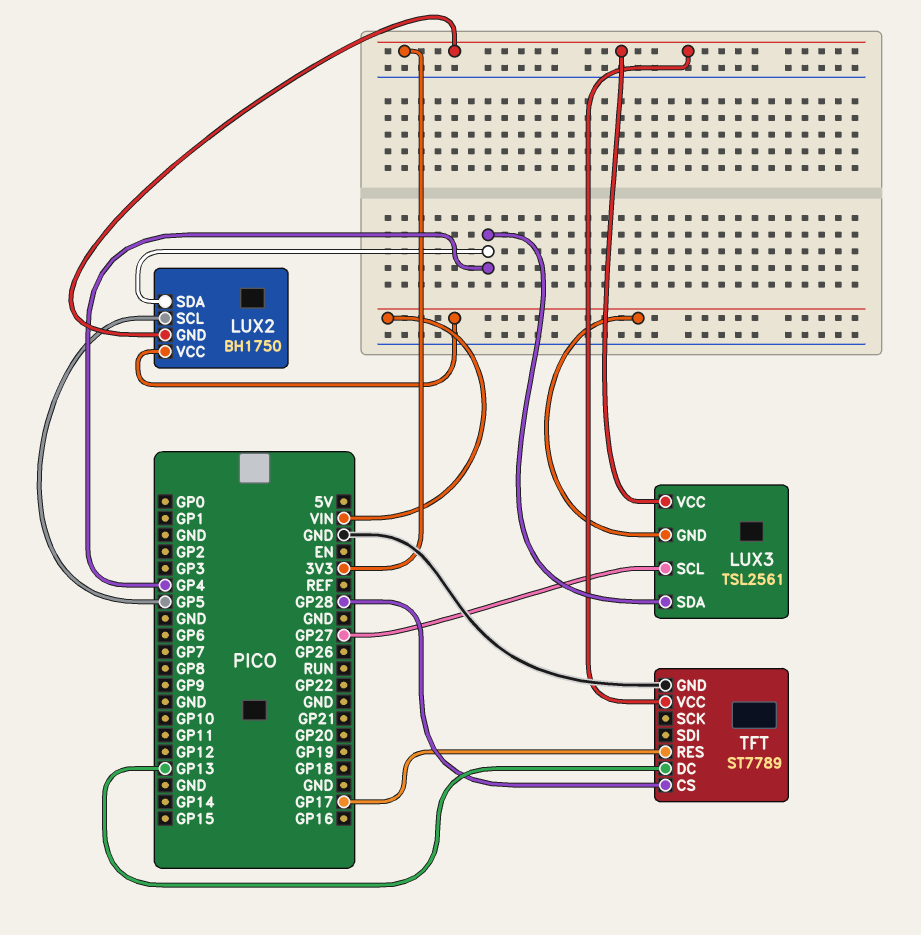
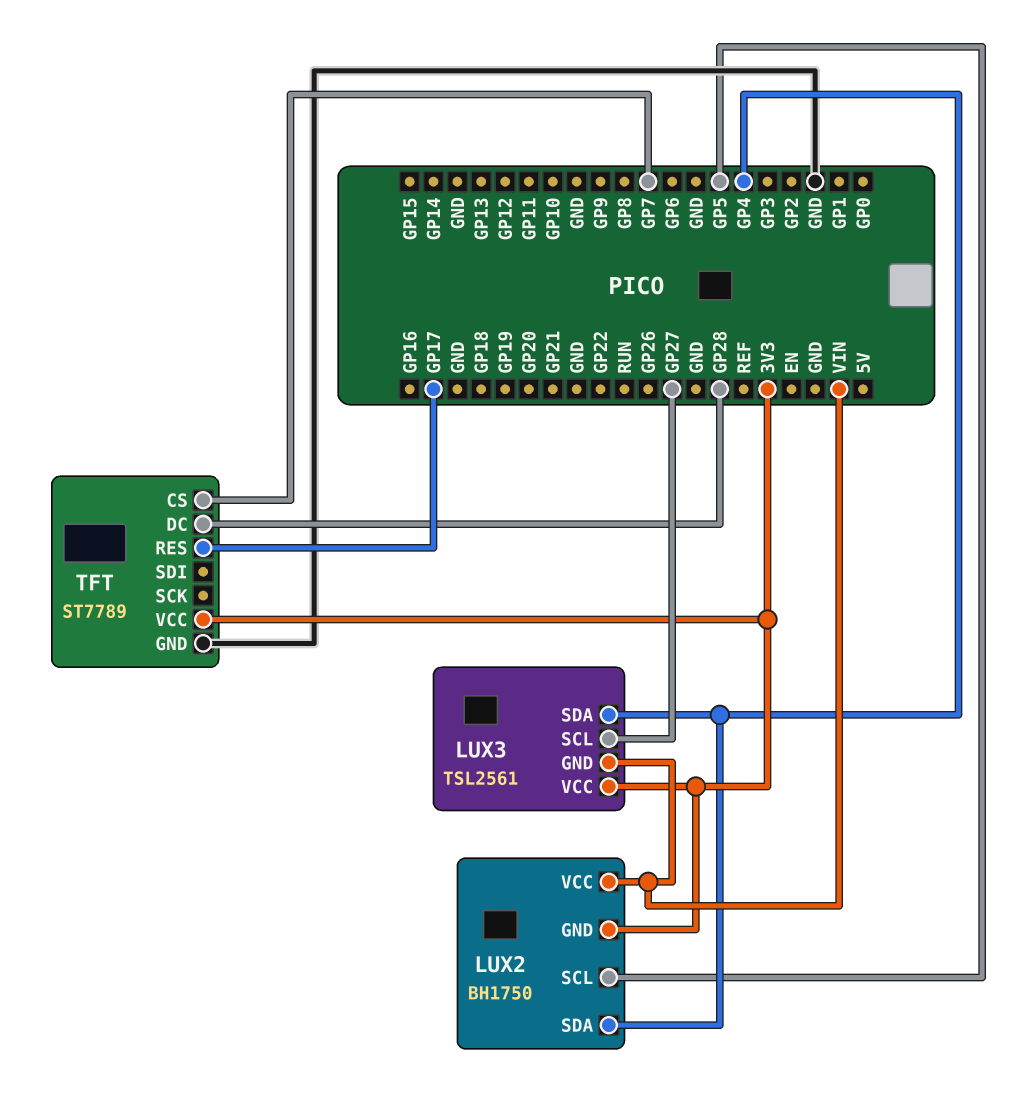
TFT pin CS: GP28 -> GP7
TFT pin DC: GP13 -> GP28

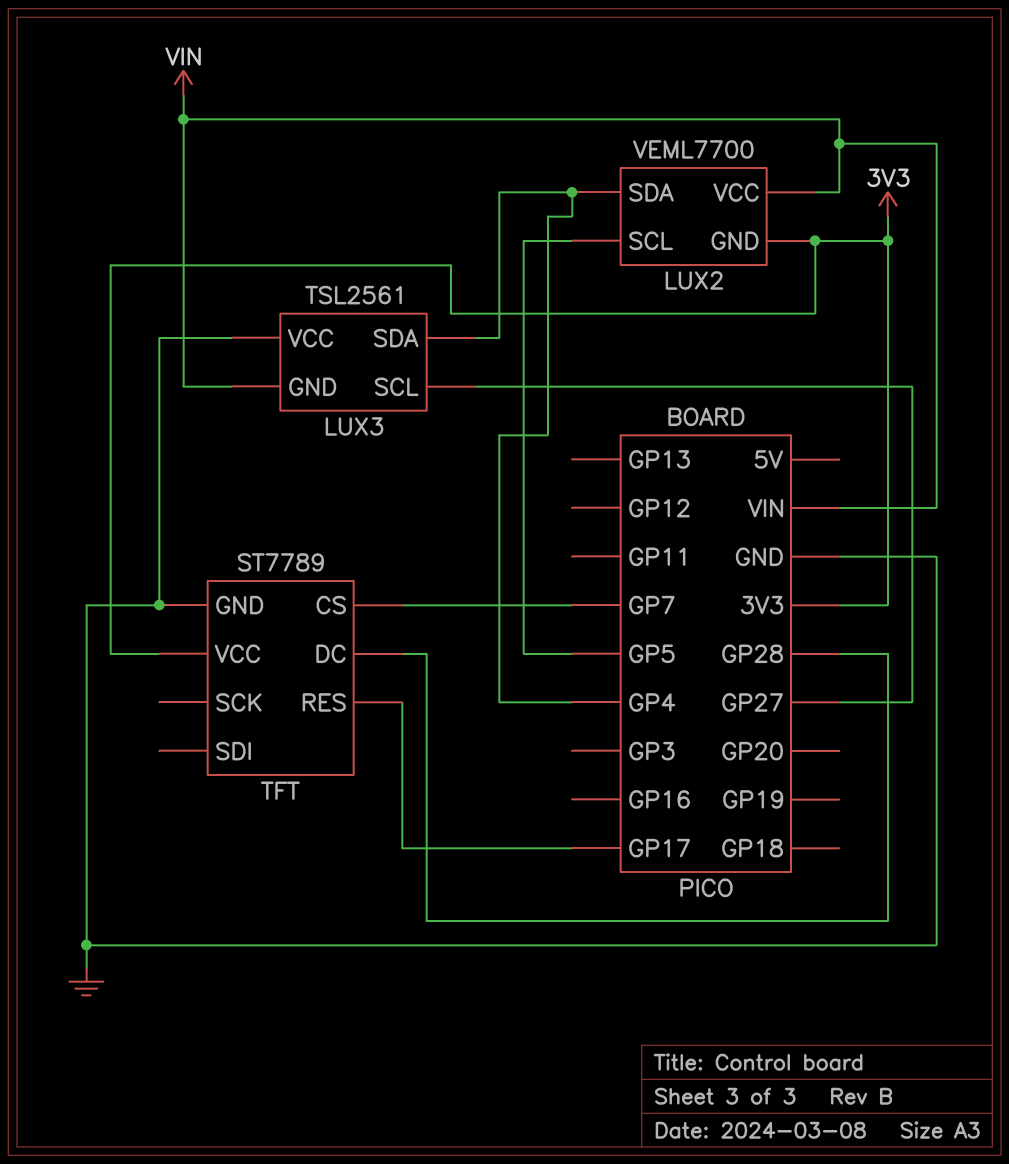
LUX2: BH1750 -> VEML7700
LUX3 pin VCC: 3V3 -> GND

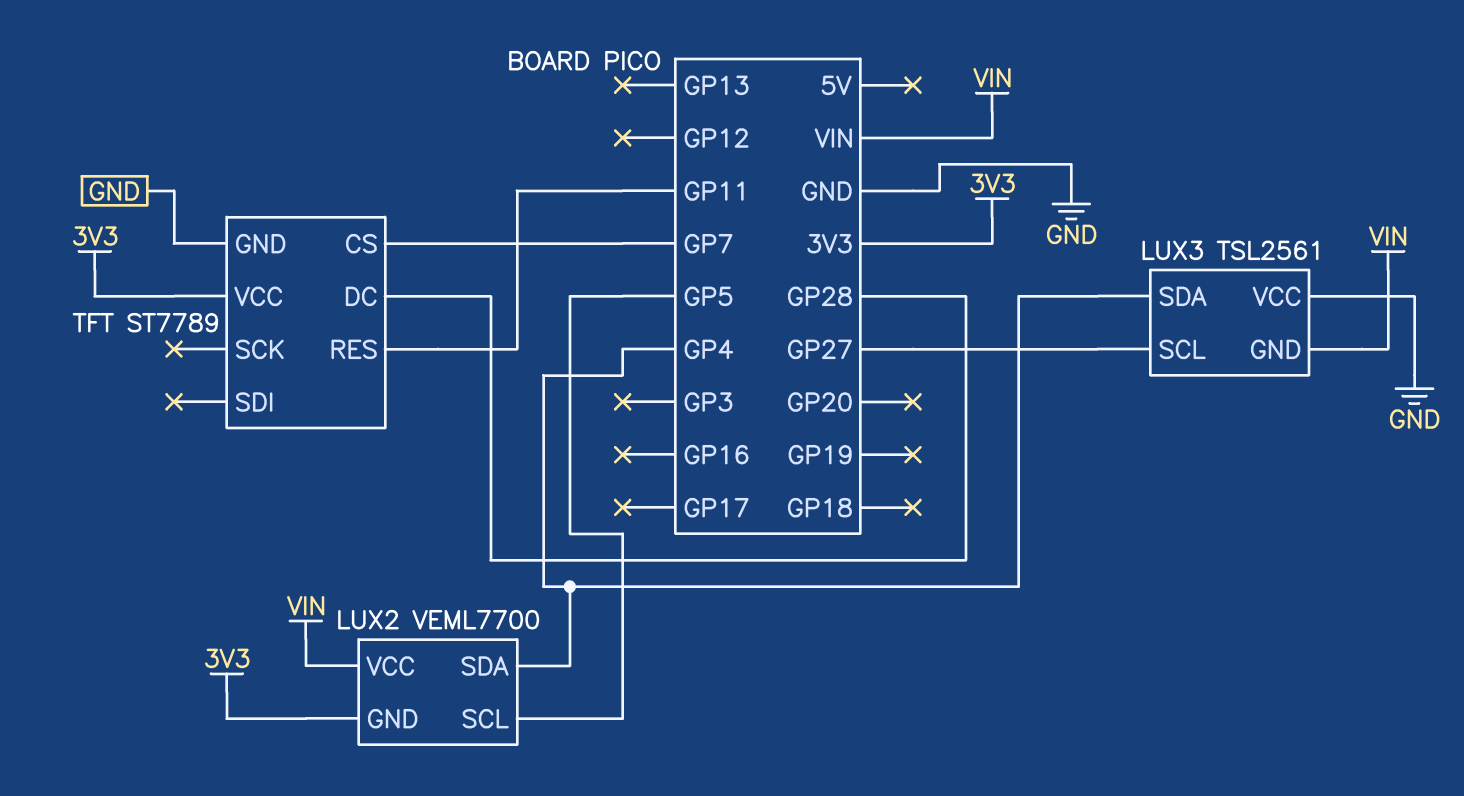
TFT pin RES: GP17 -> GP11

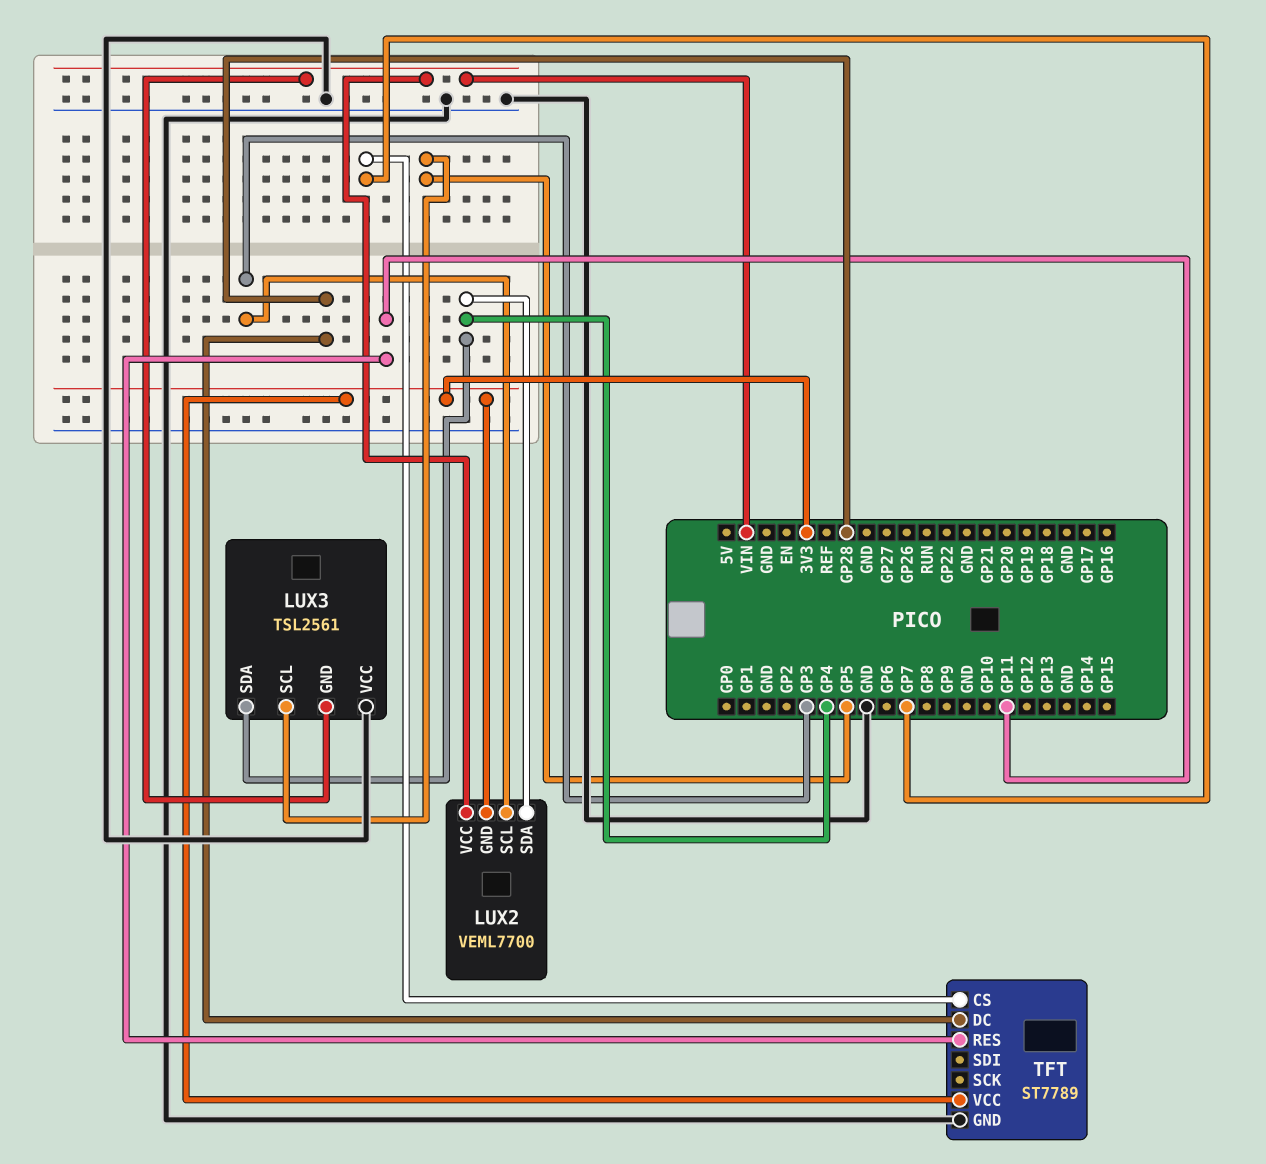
LUX2 pin SCL: GP5 -> GP3
LUX3 pin SCL: GP27 -> GP5

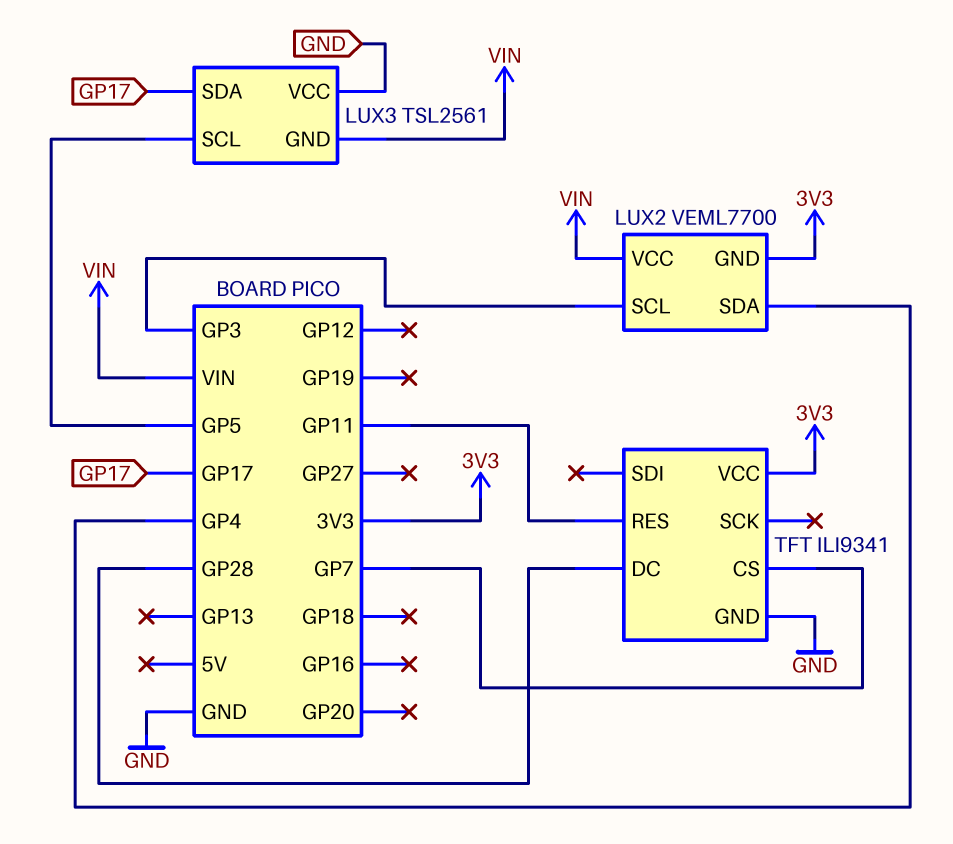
LUX3 pin SDA: GP4 -> GP17
TFT: ST7789 -> ILI9341

